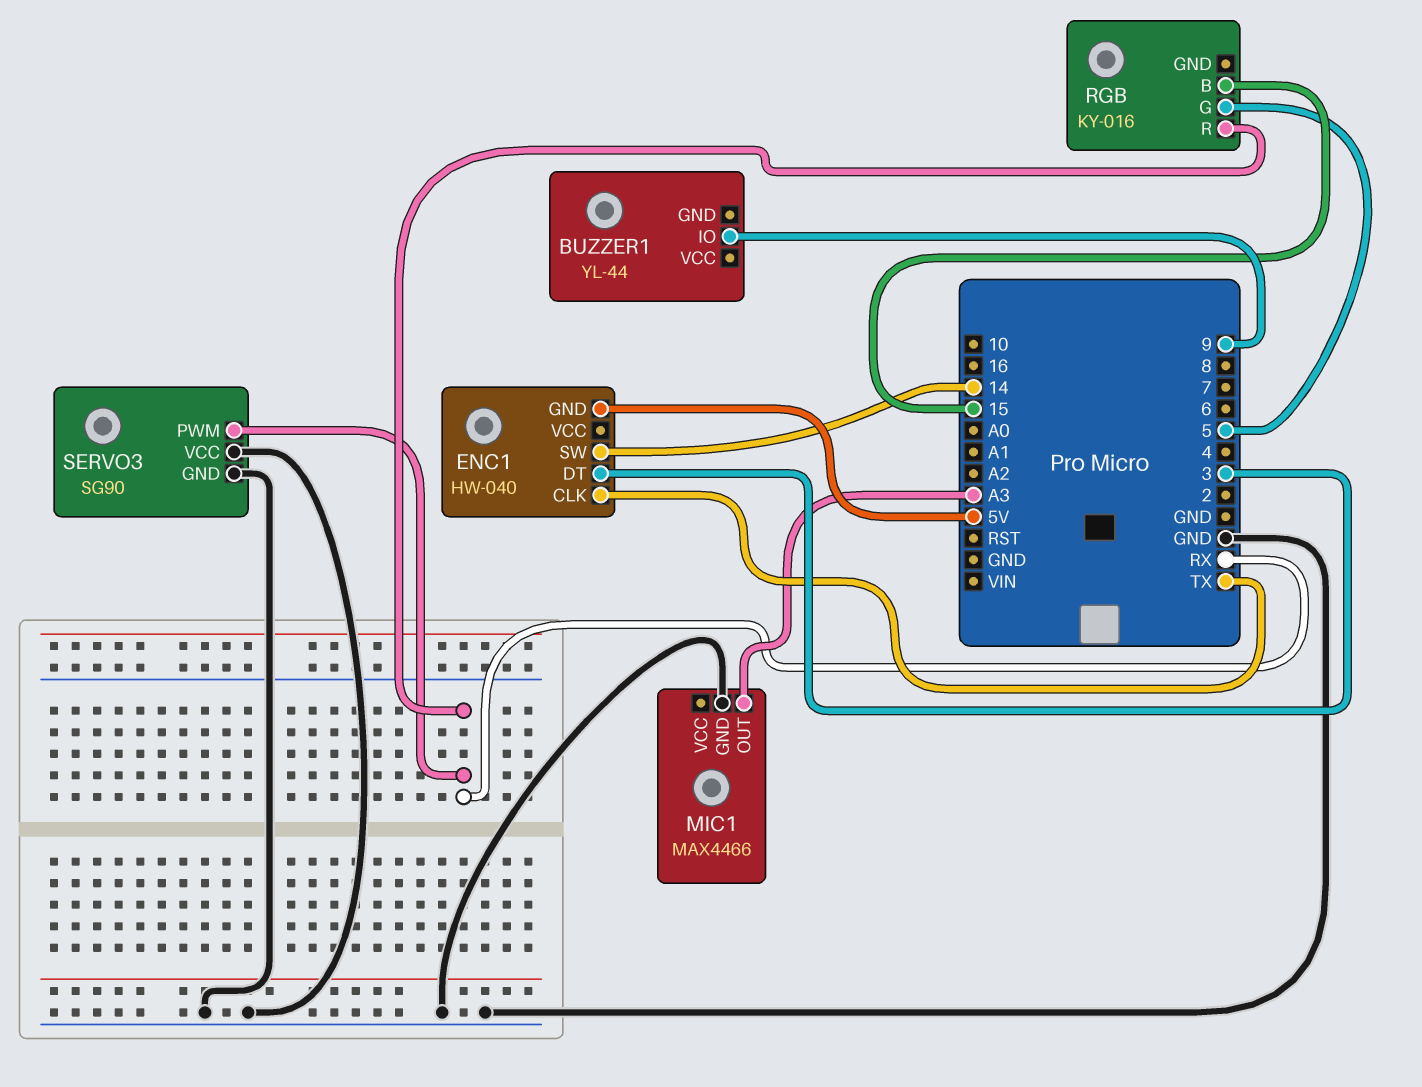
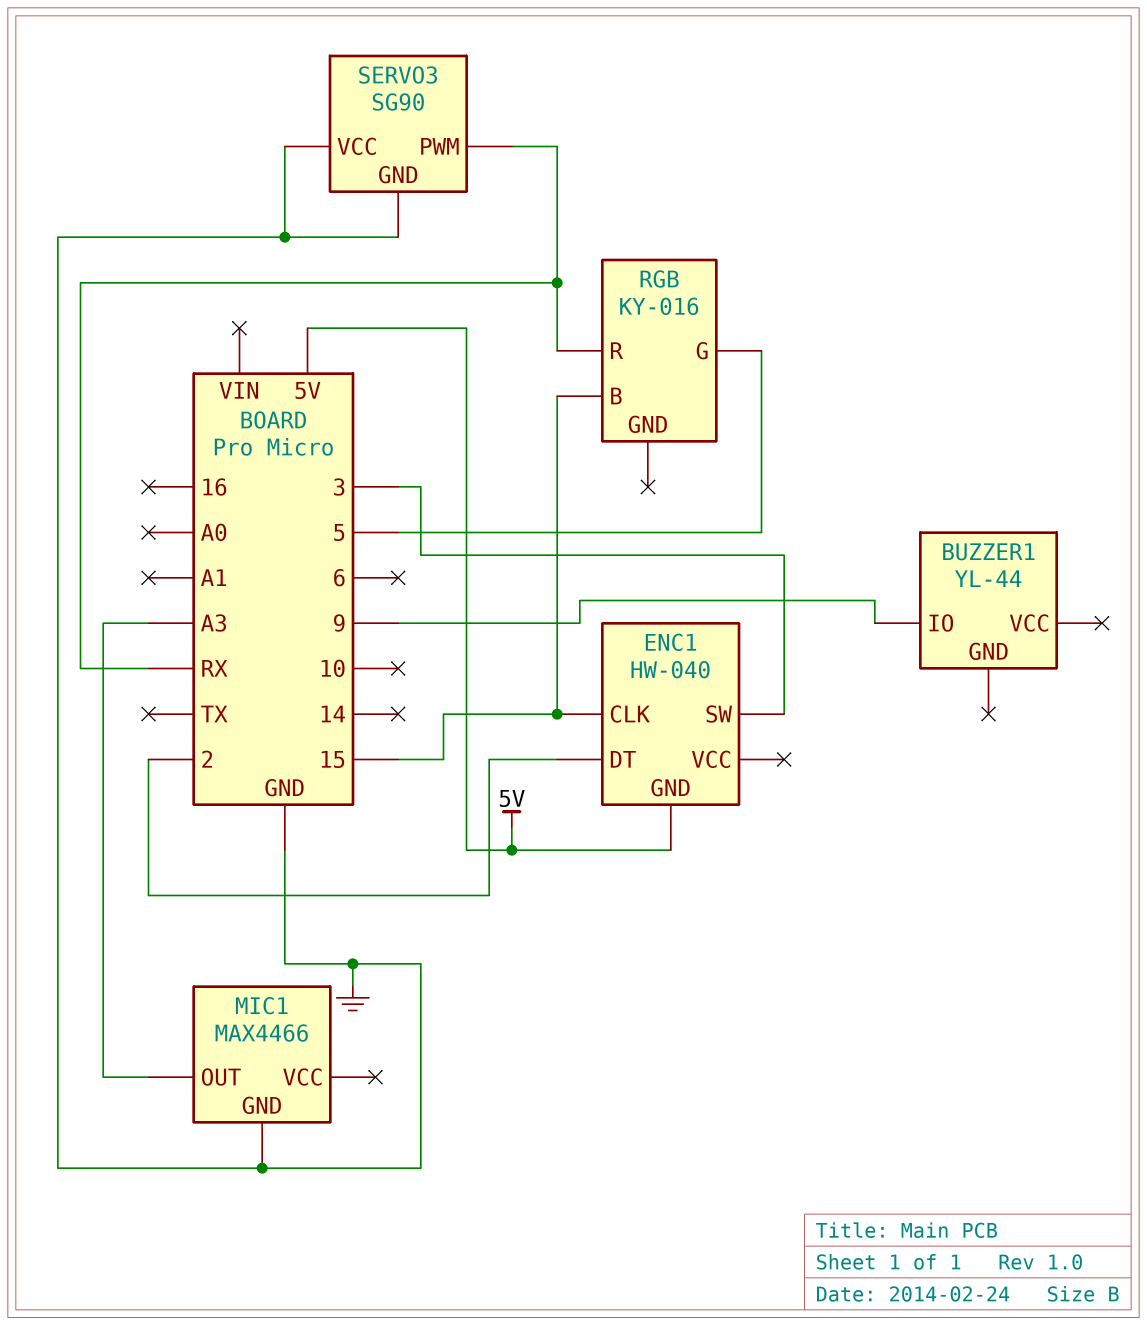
ENC1 pin CLK: TX -> 15
ENC1 pin DT: 3 -> 2
ENC1 pin SW: 14 -> 3

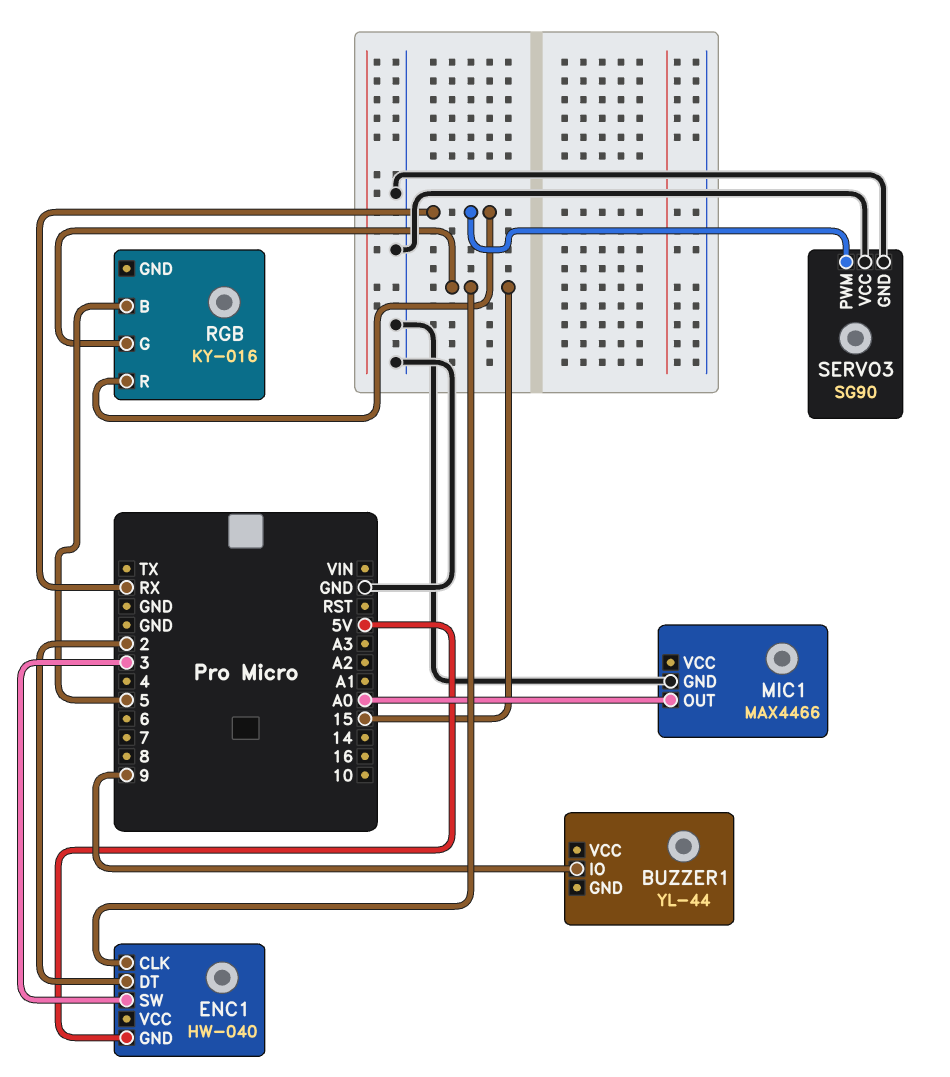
MIC1 pin OUT: A3 -> A0
RGB pin B: 15 -> 5
RGB pin G: 5 -> 15

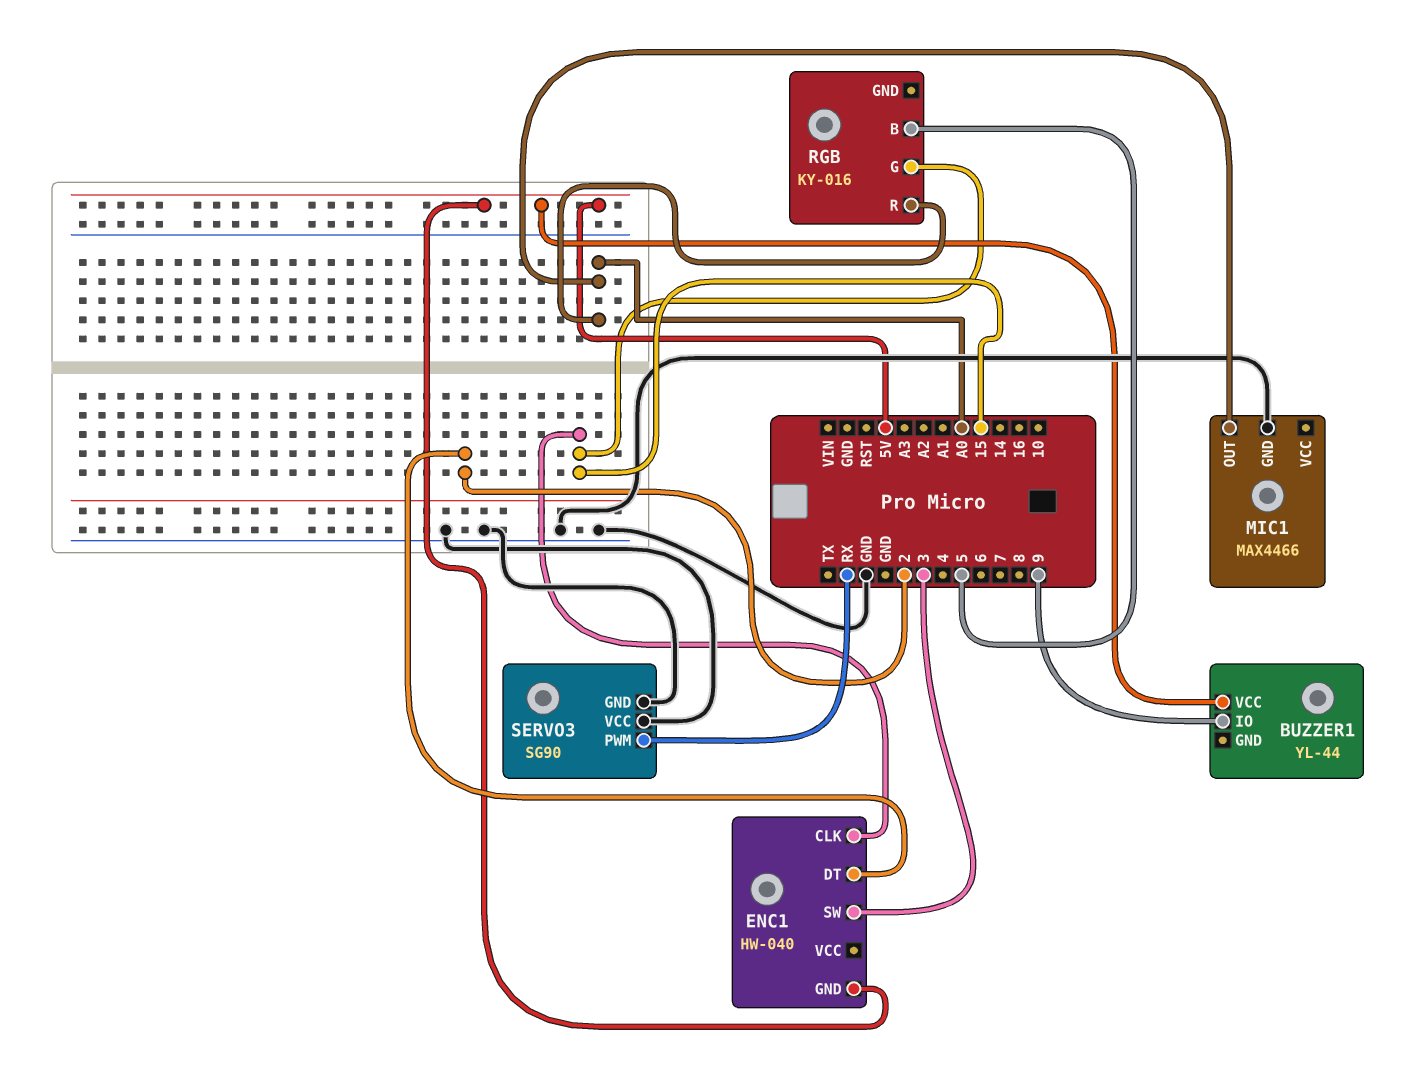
BUZZER1 pin VCC: none -> 5V
RGB pin R: RX -> A0

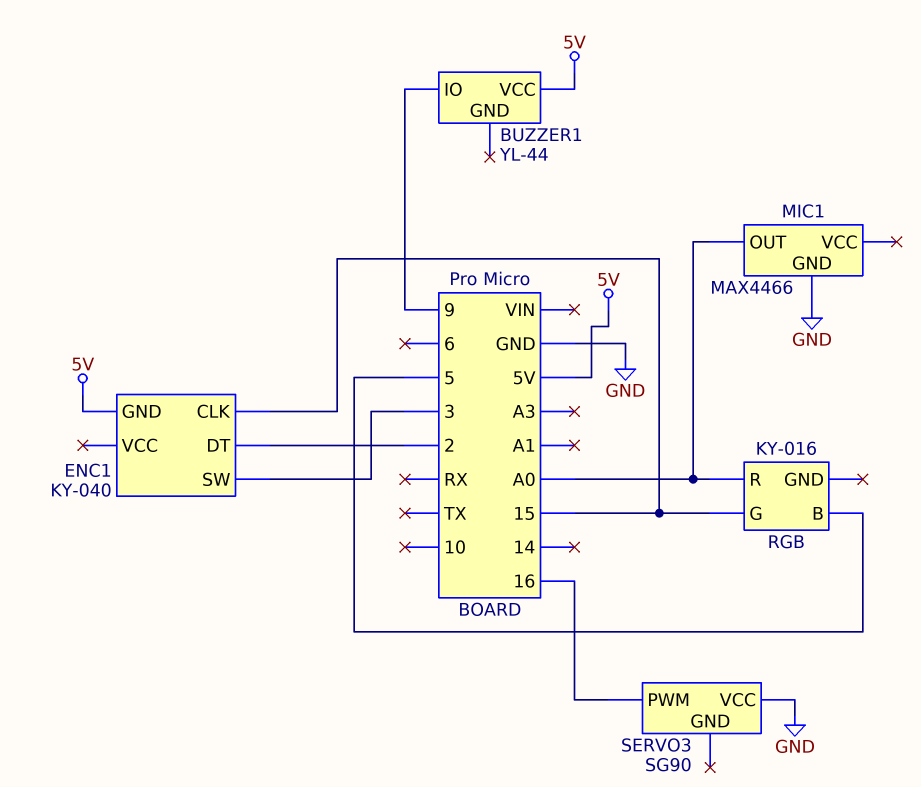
ENC1: HW-040 -> KY-040
SERVO3 pin GND: GND -> none
SERVO3 pin PWM: RX -> 16

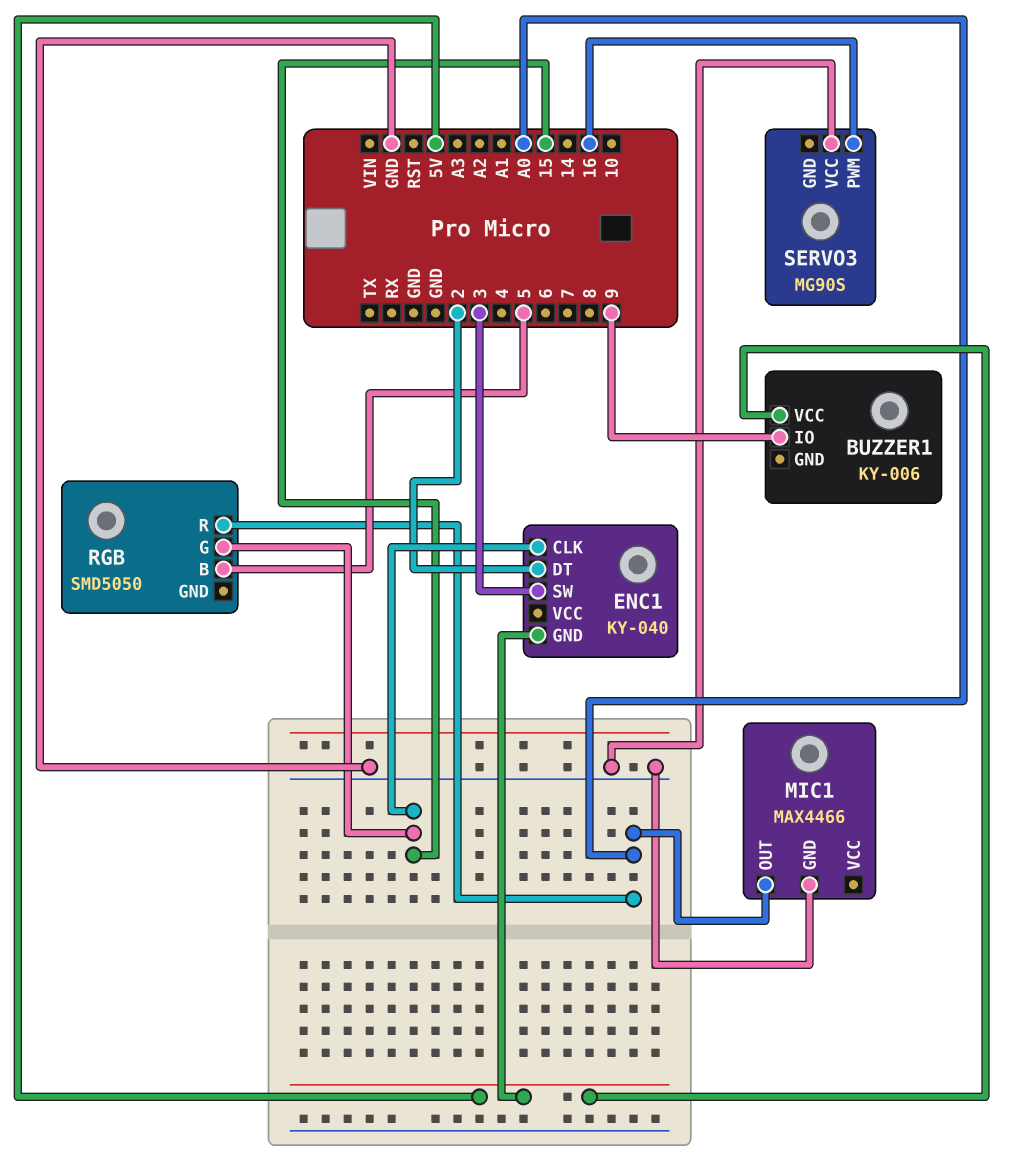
BUZZER1: YL-44 -> KY-006
RGB: KY-016 -> SMD5050
SERVO3: SG90 -> MG90S

